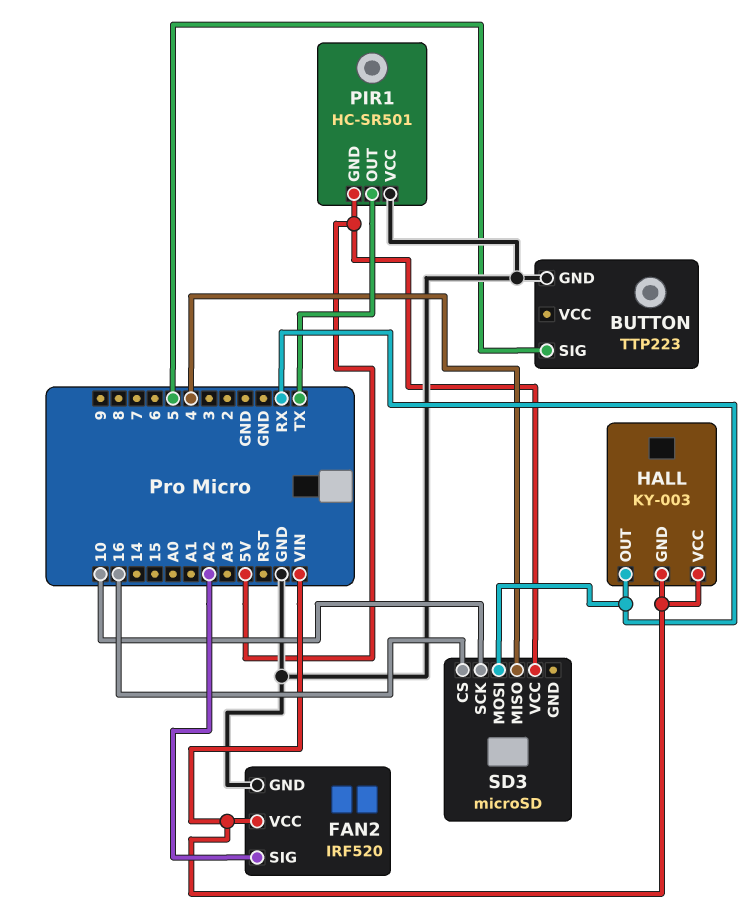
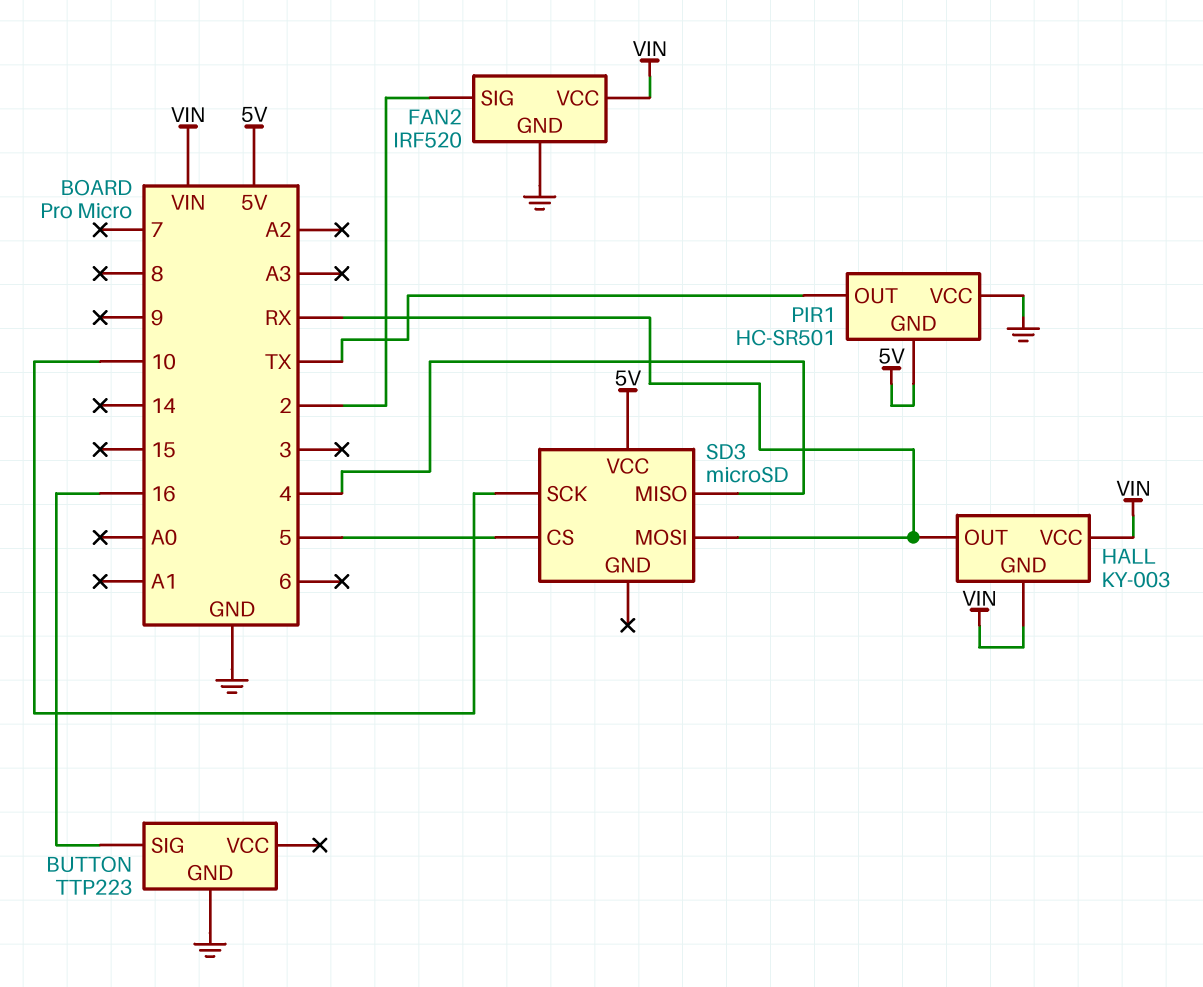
BUTTON pin SIG: 5 -> 16
FAN2 pin SIG: A2 -> 2
SD3 pin CS: 16 -> 5

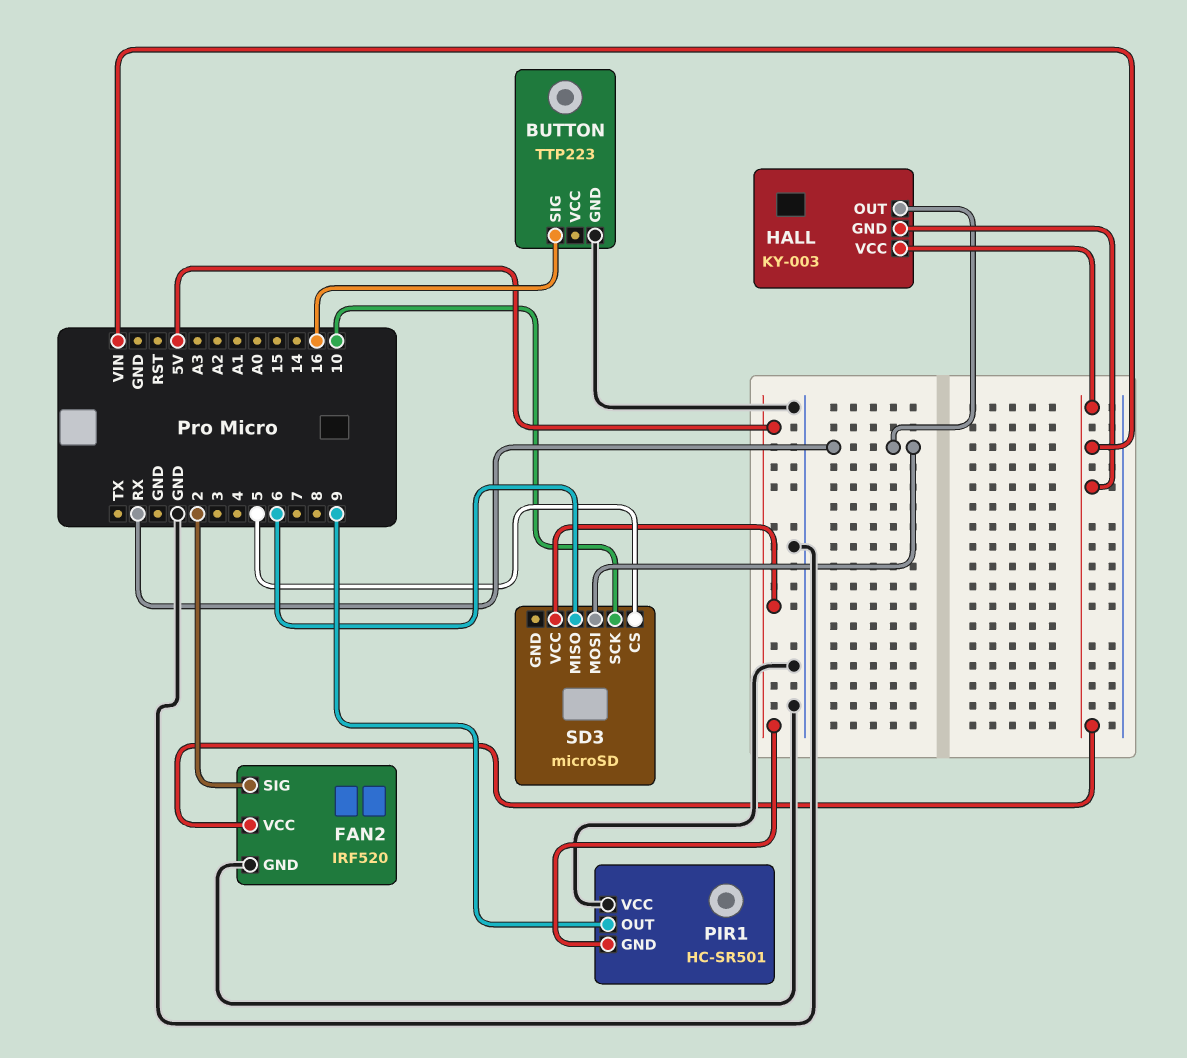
PIR1 pin OUT: TX -> 9
SD3 pin MISO: 4 -> 6

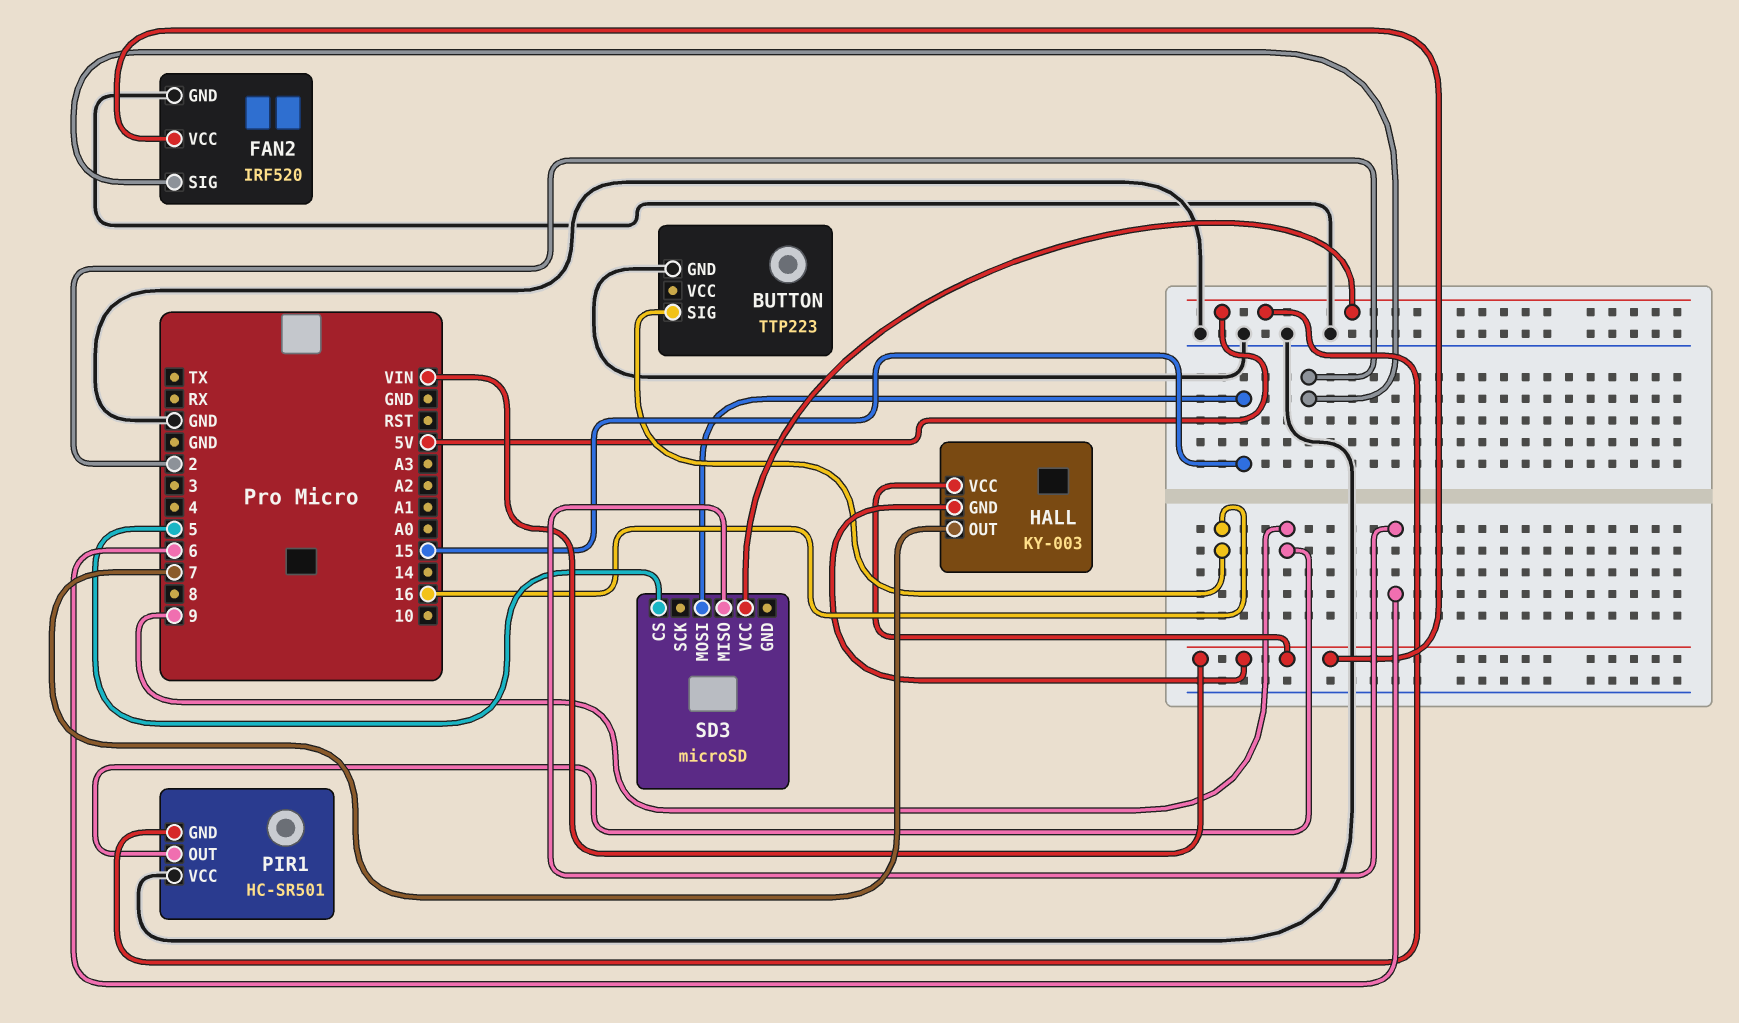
HALL pin OUT: RX -> 7
SD3 pin MOSI: RX -> 15
SD3 pin SCK: 10 -> none

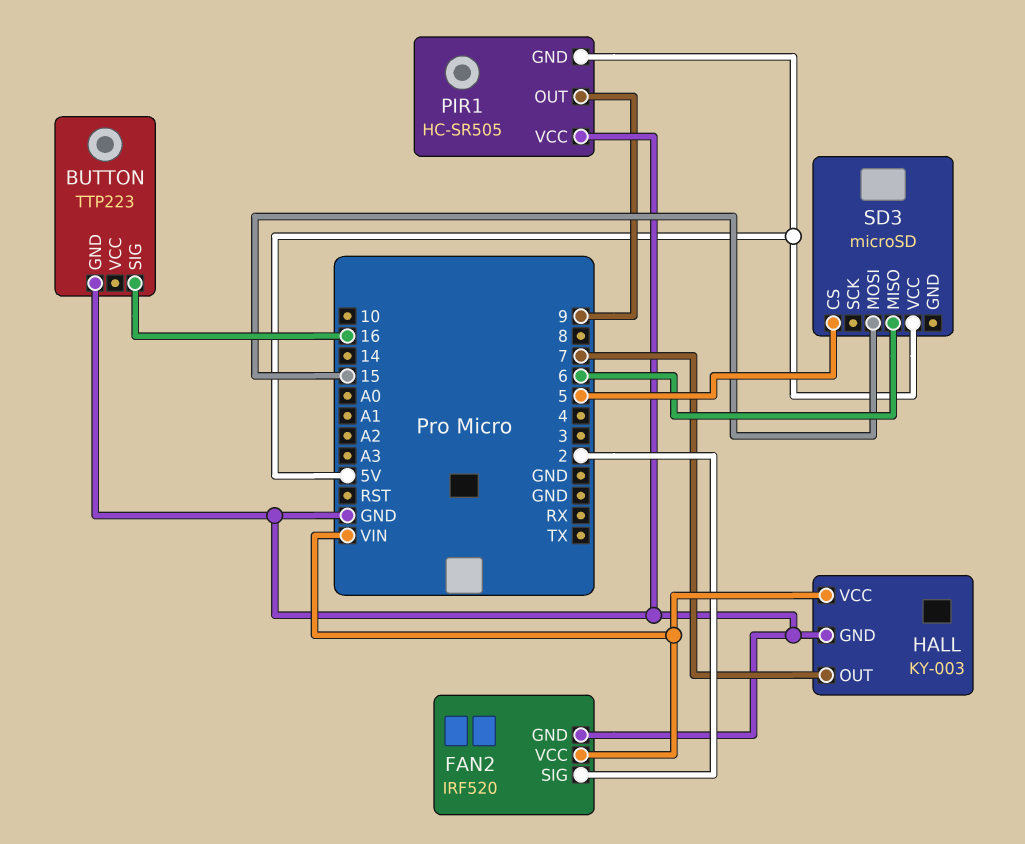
HALL pin GND: VIN -> GND
PIR1: HC-SR501 -> HC-SR505

